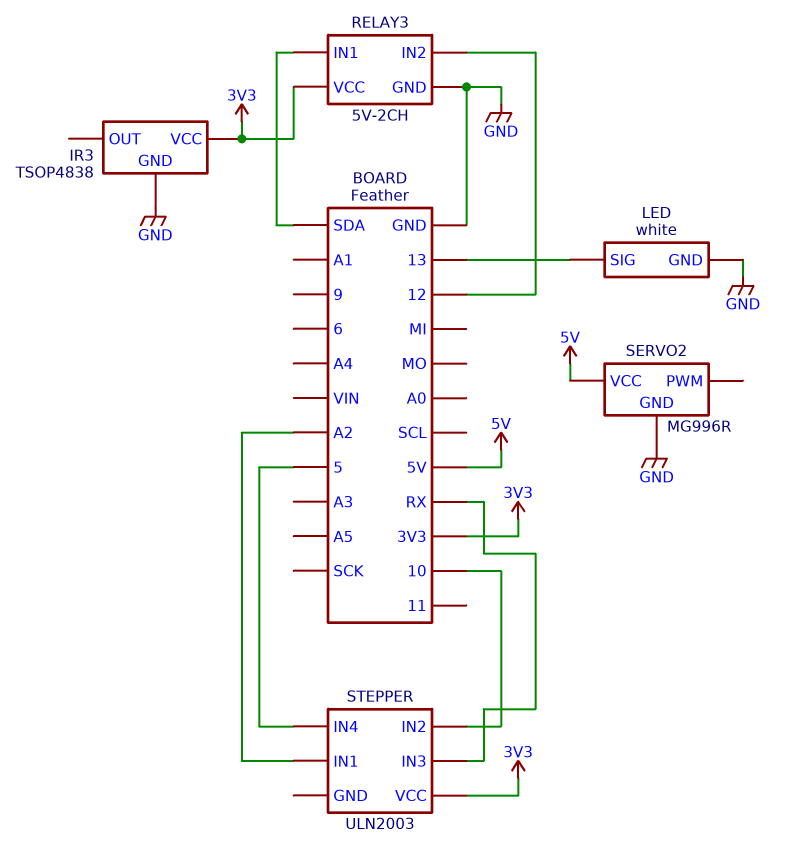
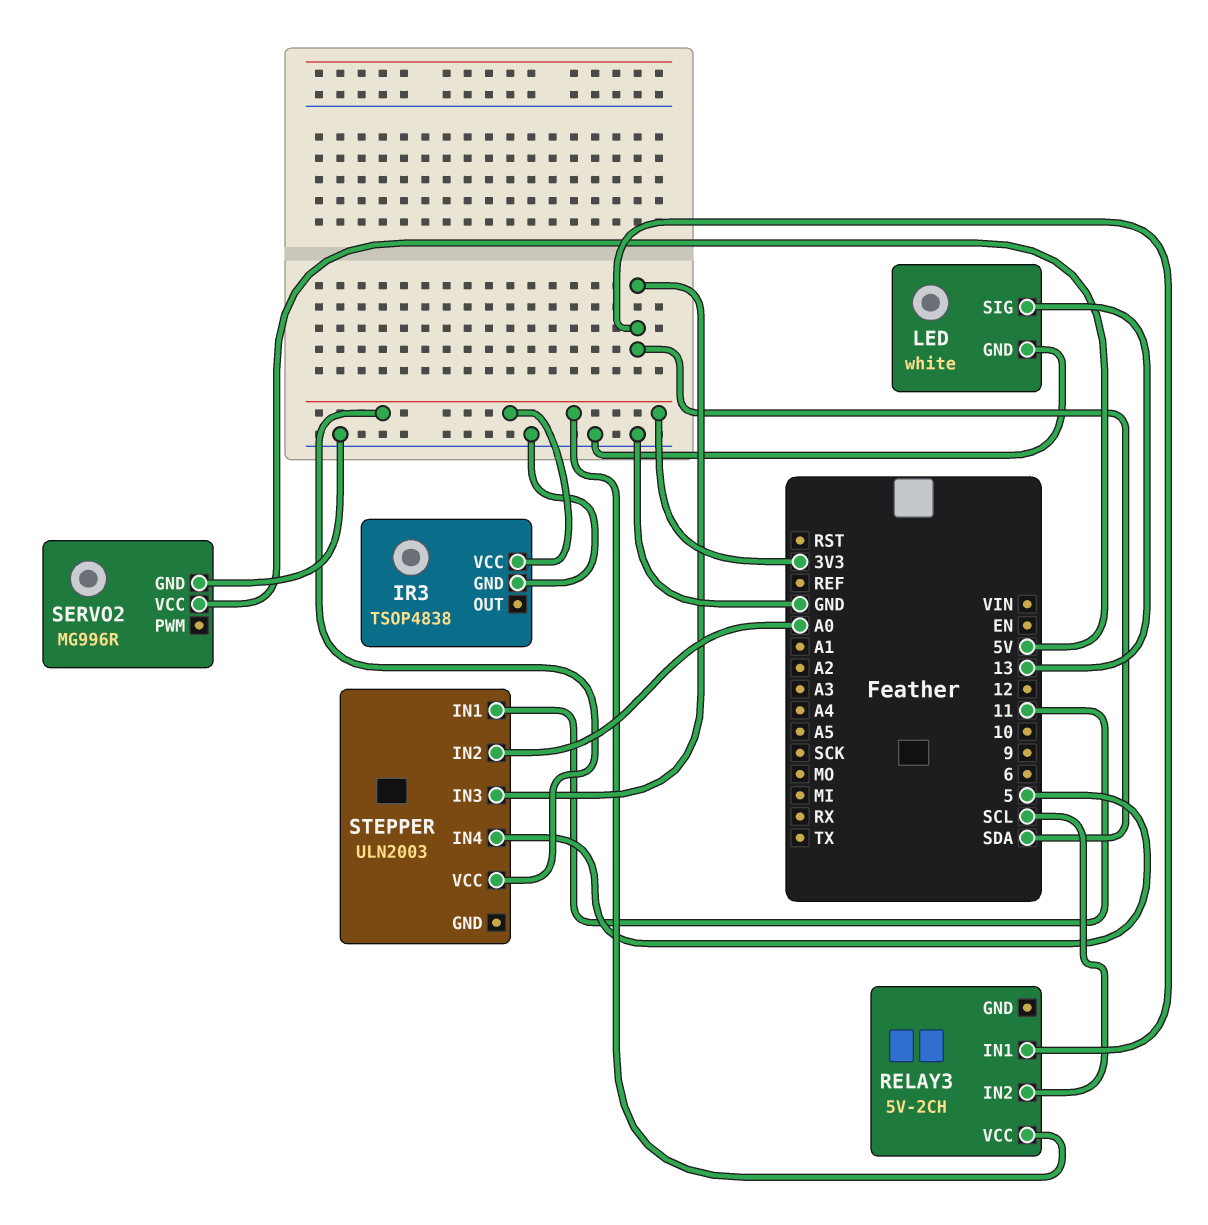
RELAY3 pin GND: GND -> none
RELAY3 pin IN2: 12 -> SCL
STEPPER pin IN1: A2 -> 11
STEPPER pin IN2: 10 -> A0
STEPPER pin IN3: RX -> SDA

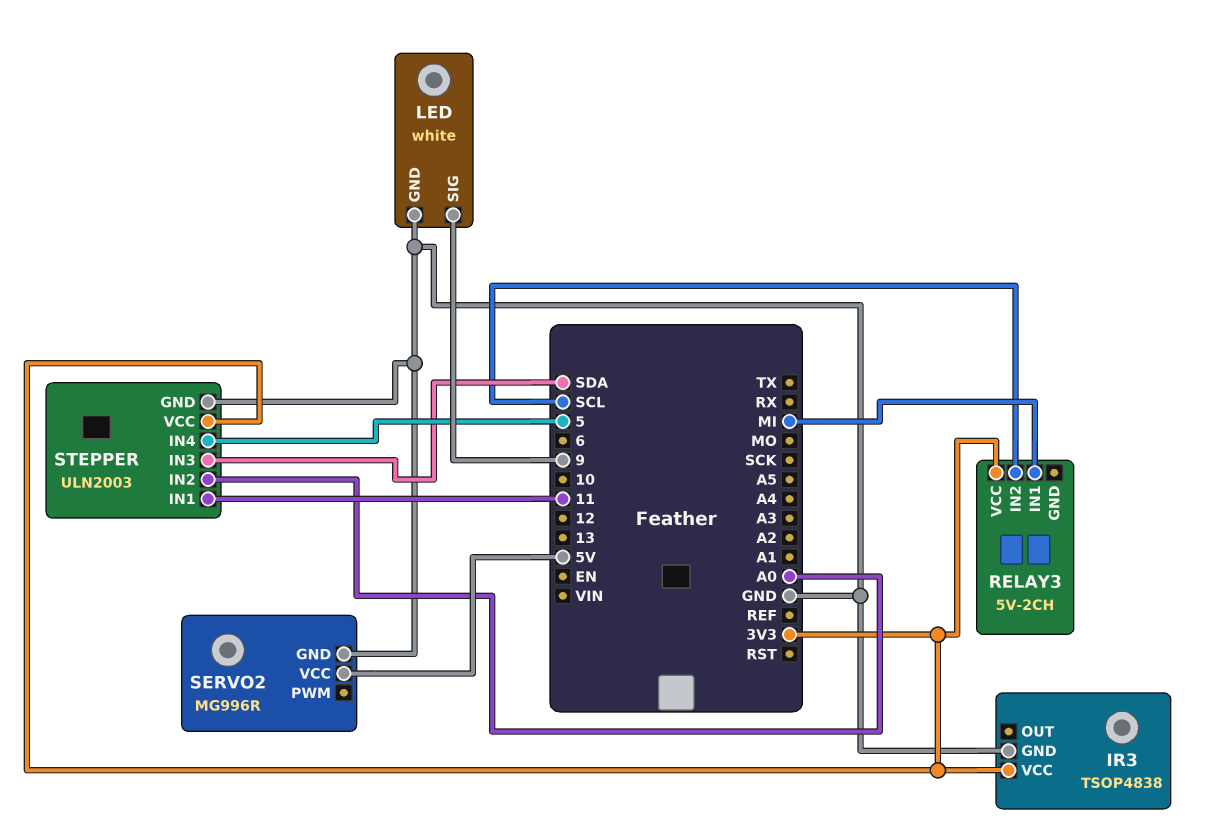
LED pin SIG: 13 -> 9
RELAY3 pin IN1: SDA -> MI
STEPPER pin GND: none -> GND

